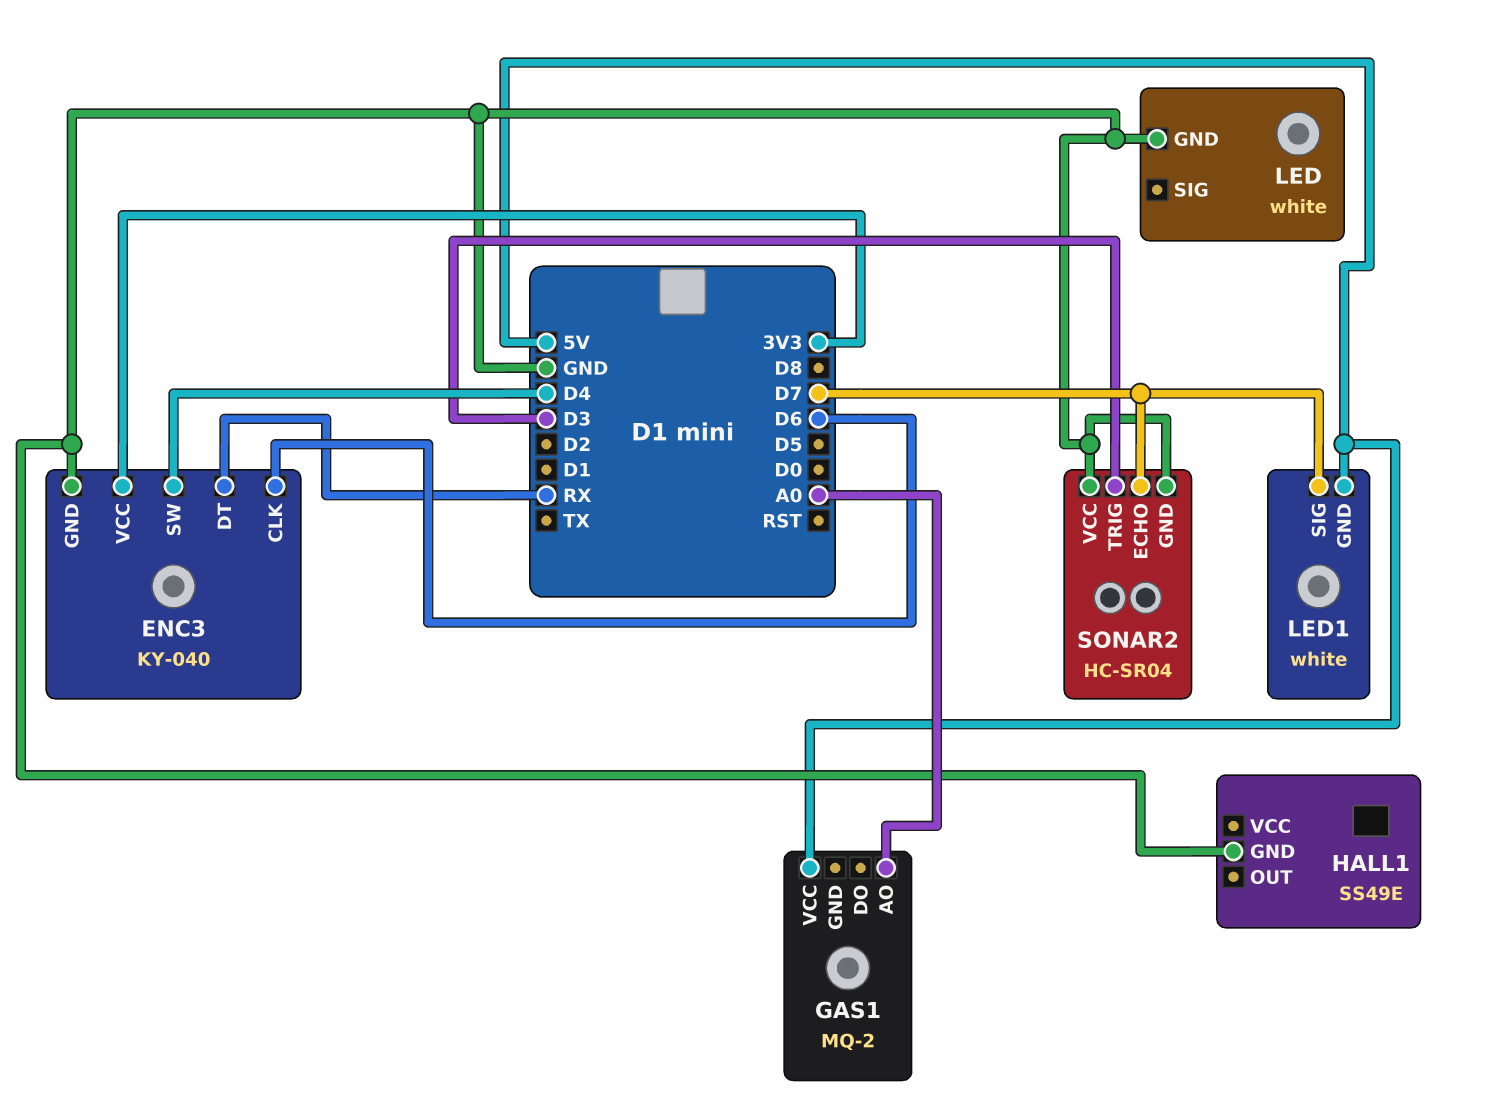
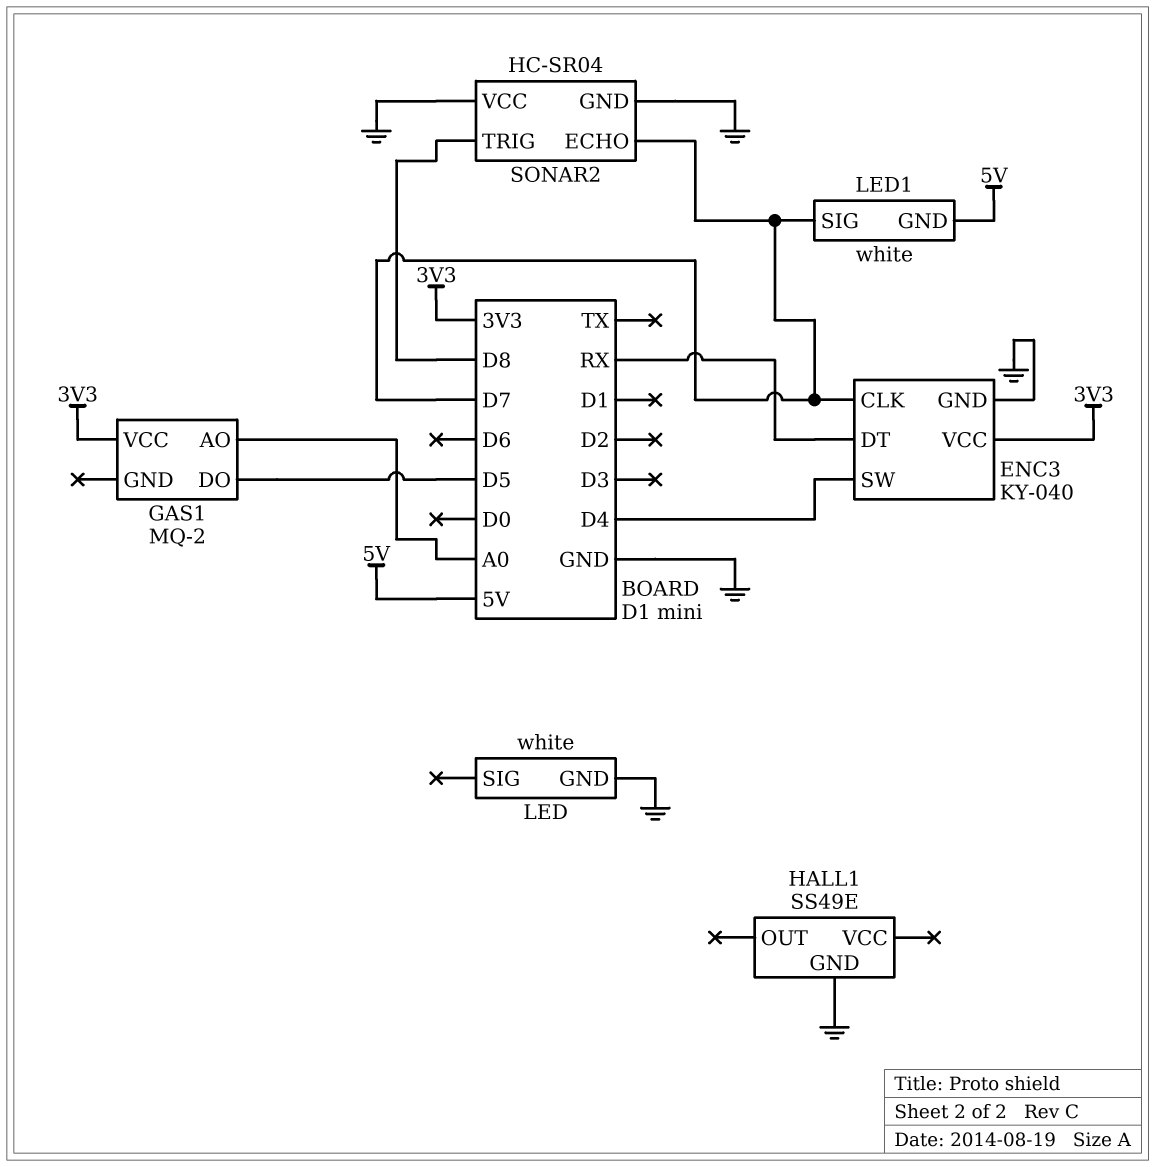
ENC3 pin CLK: D6 -> D7
GAS1 pin DO: none -> D5
GAS1 pin VCC: 5V -> 3V3
SONAR2 pin TRIG: D3 -> D8

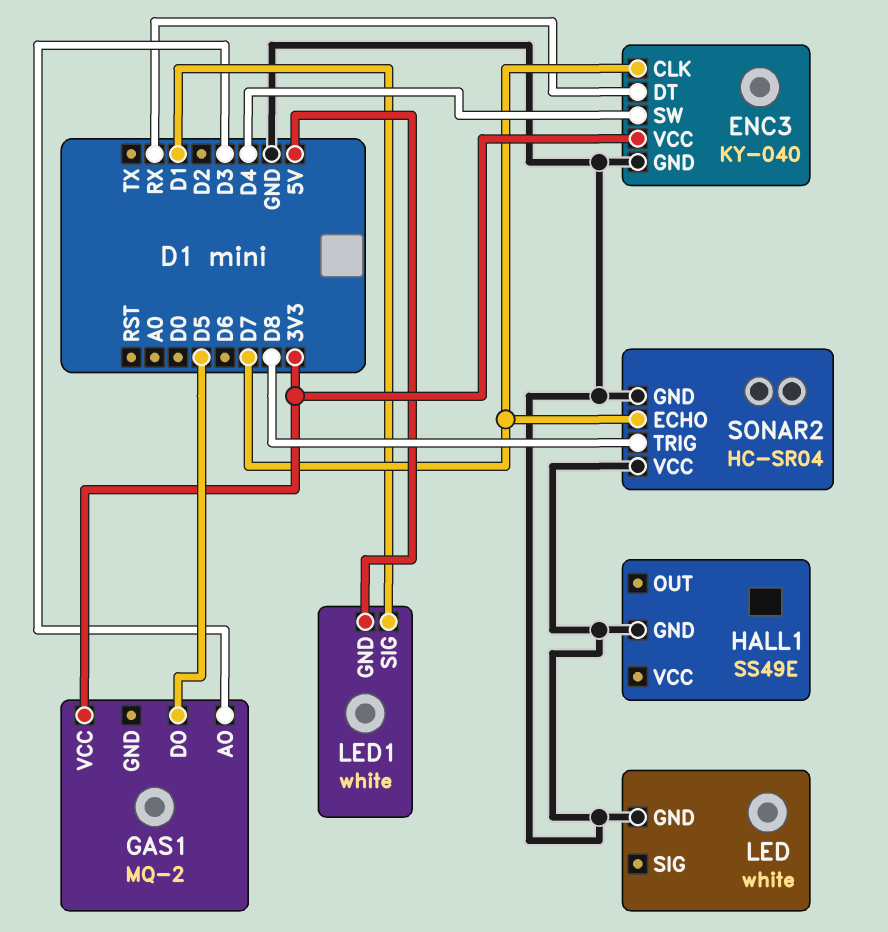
GAS1 pin AO: A0 -> D3
LED1 pin SIG: D7 -> D1

